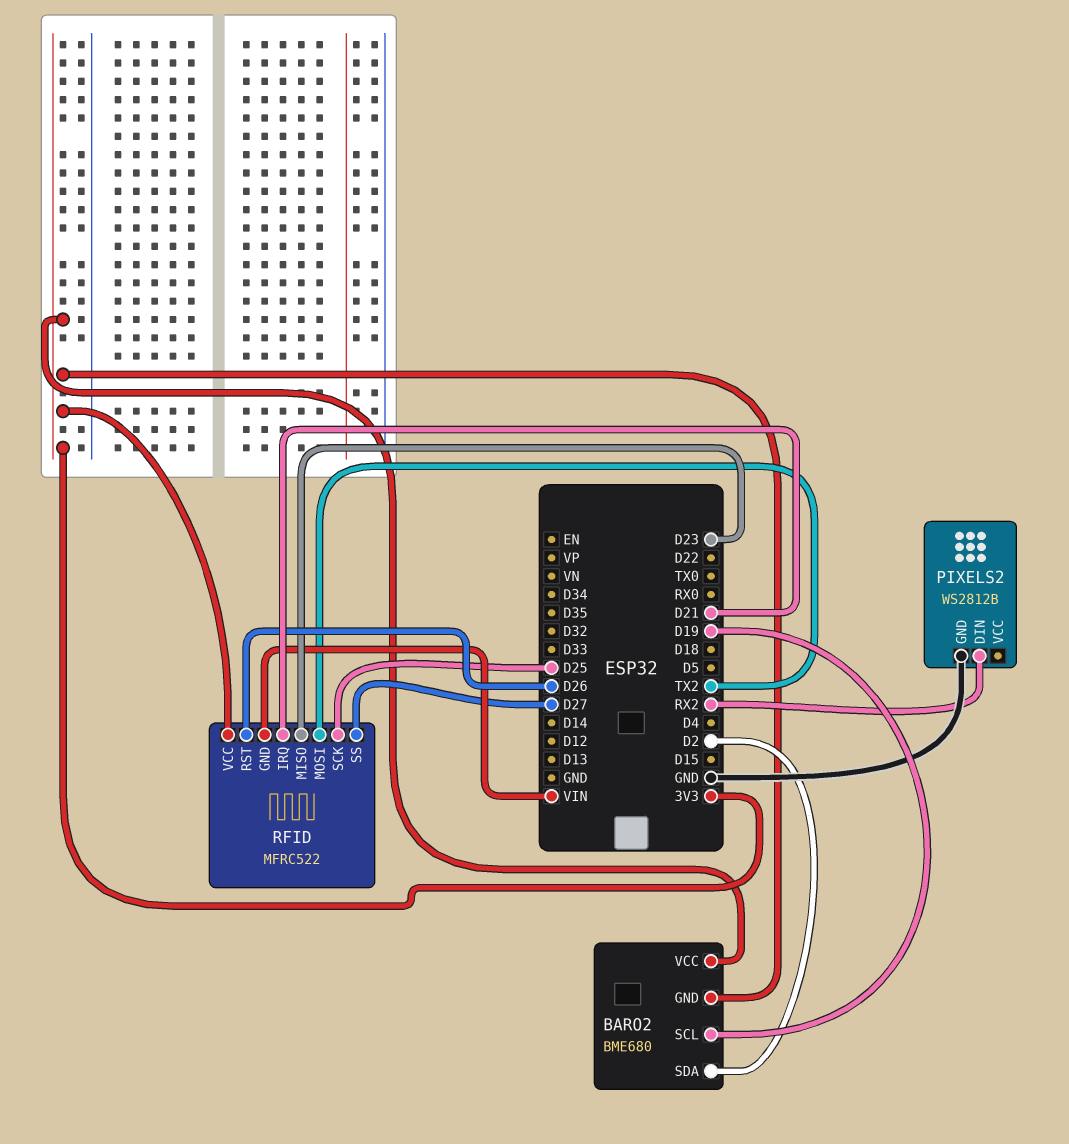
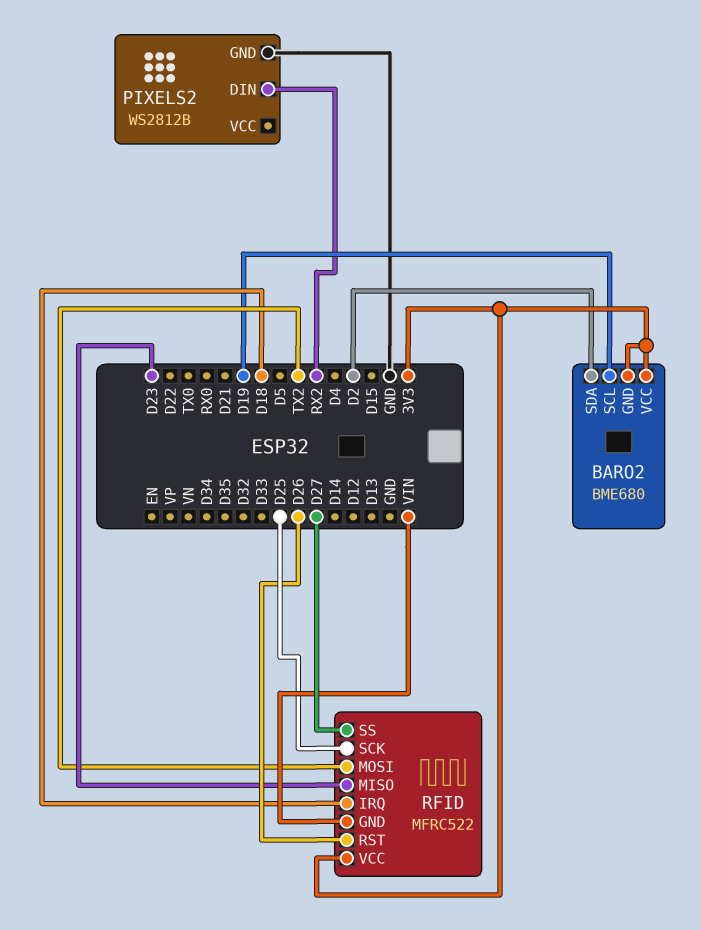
RFID pin IRQ: D21 -> D18

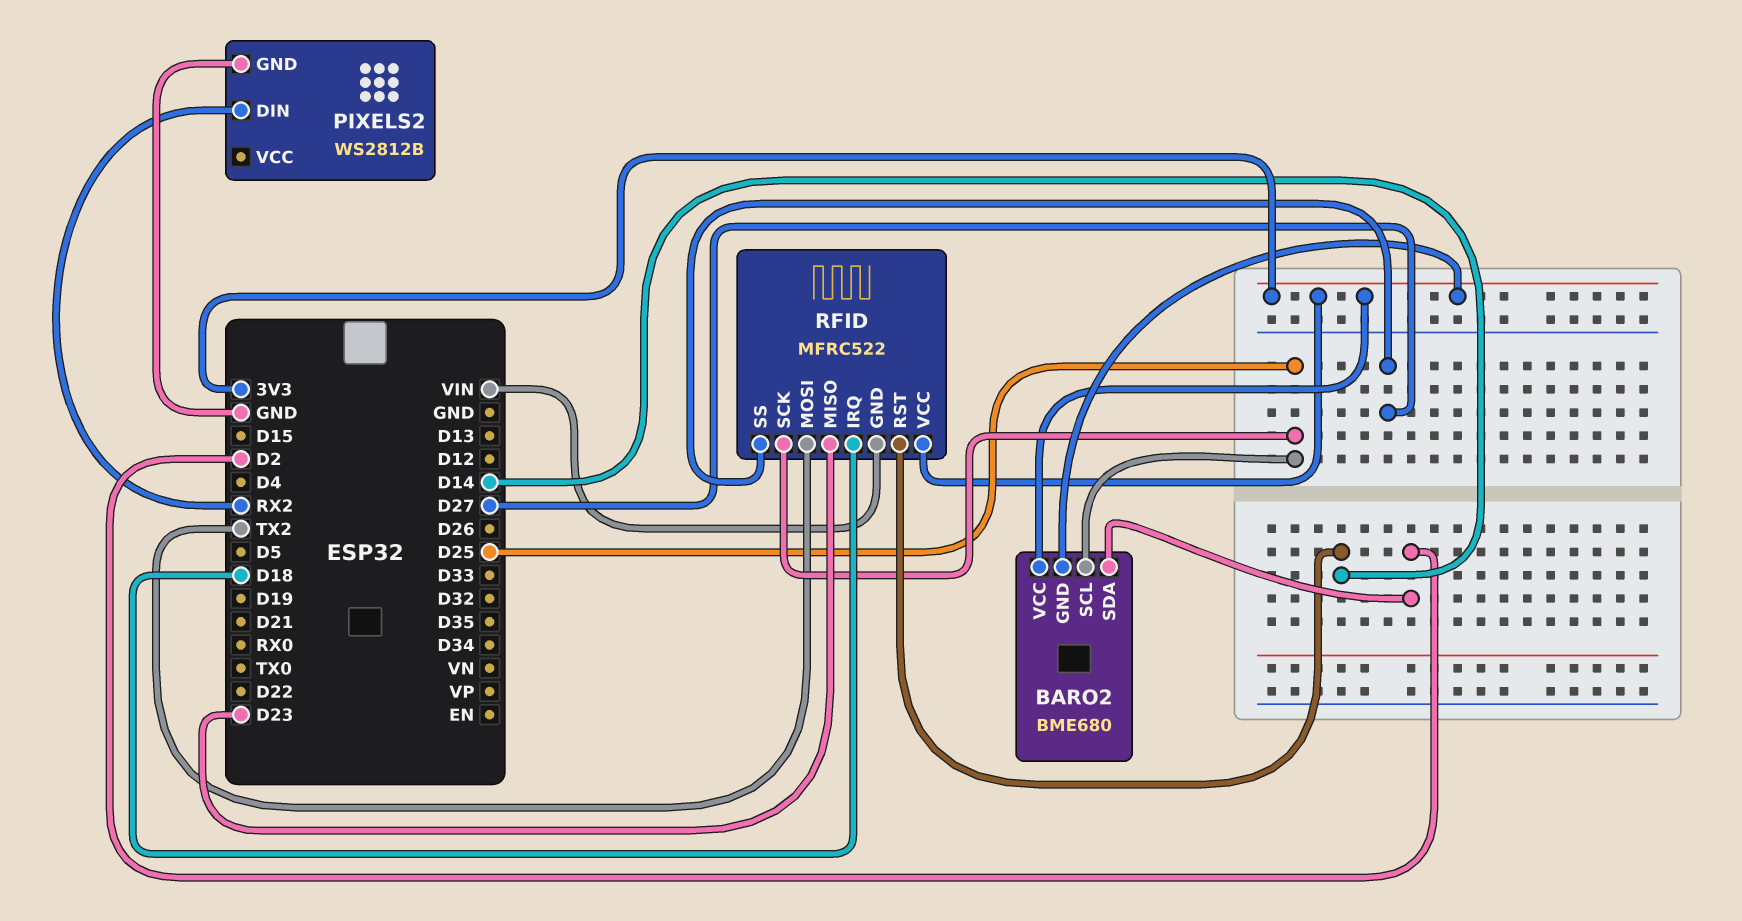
BARO2 pin SCL: D19 -> D25
RFID pin RST: D26 -> D14

